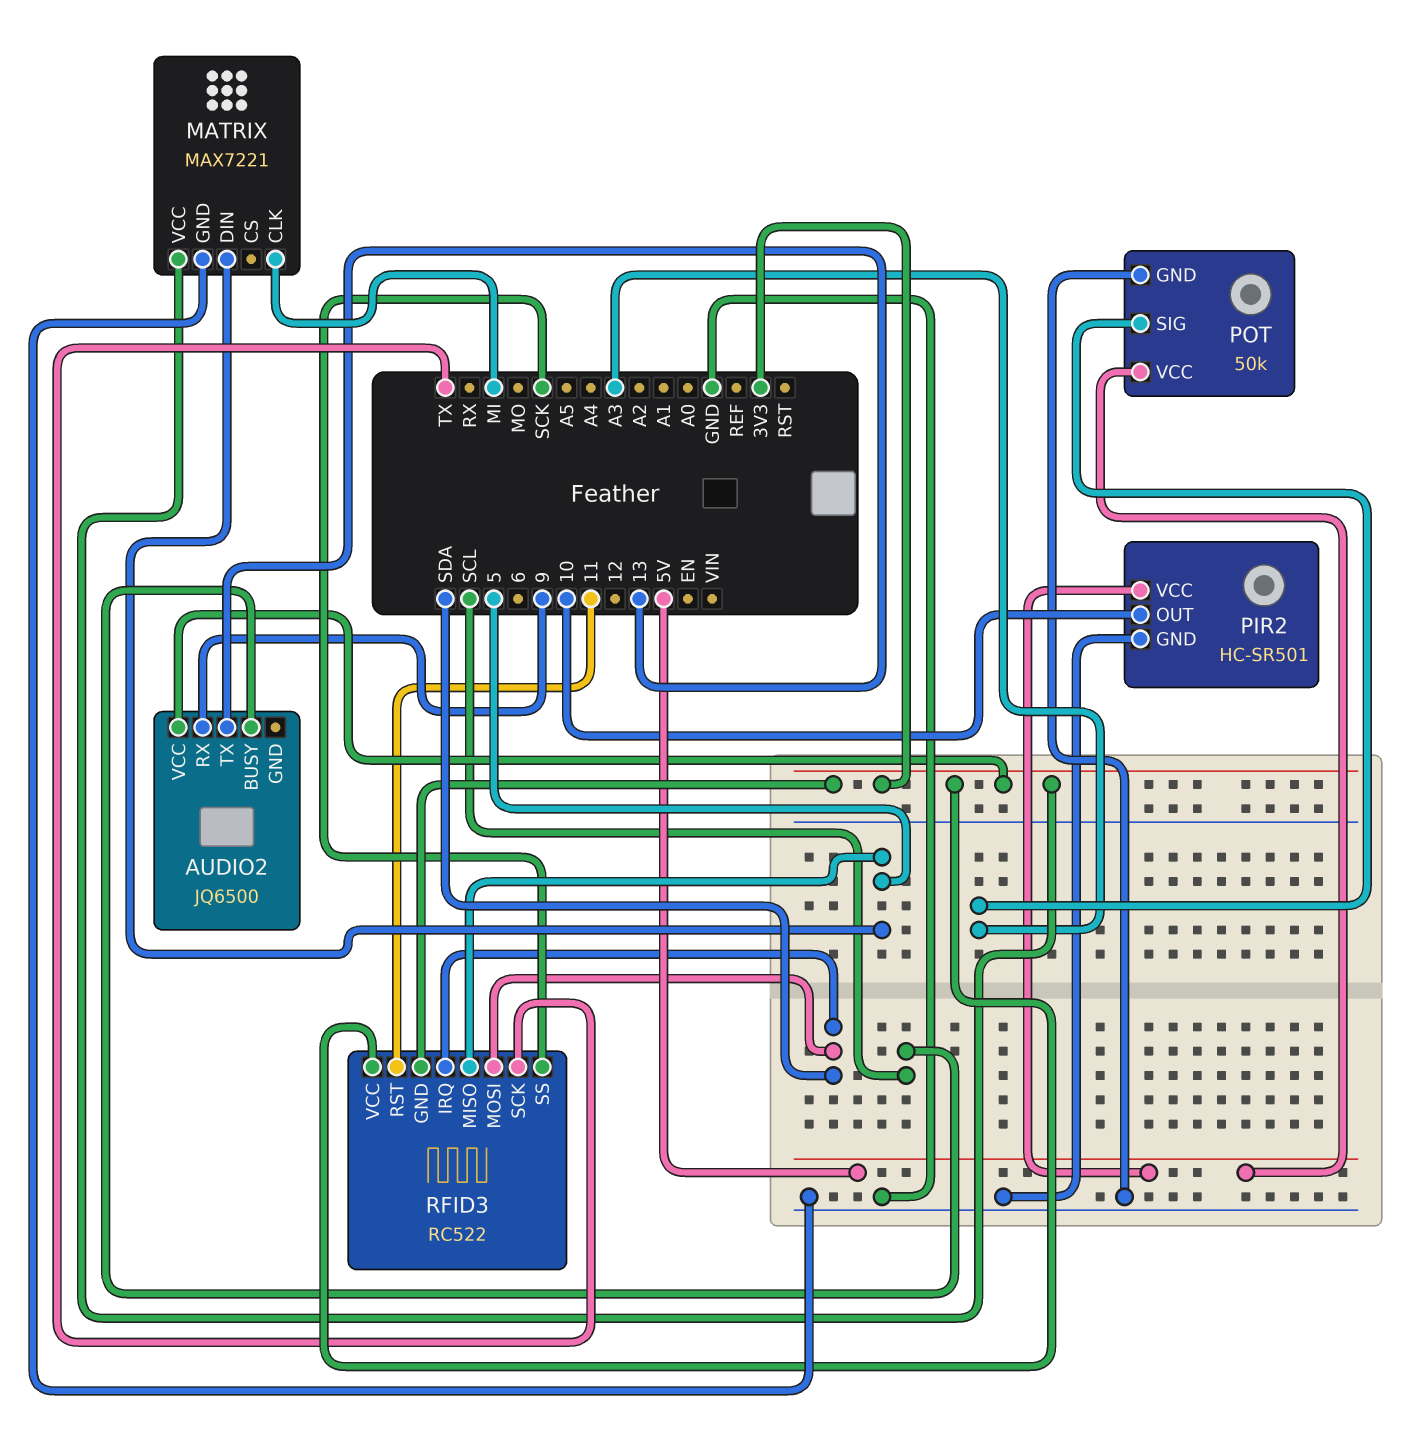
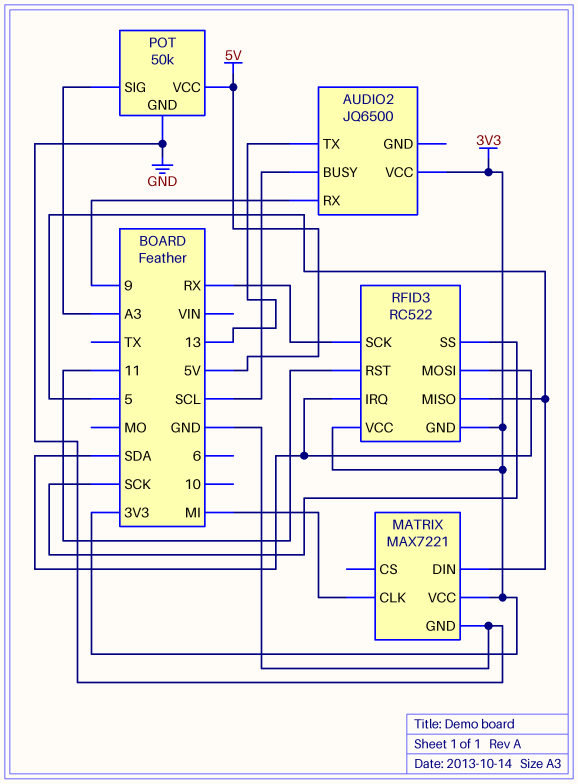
PIR2: HC-SR501 -> none
PIR2 pin GND: GND -> none
PIR2 pin OUT: 10 -> none
PIR2 pin VCC: 5V -> none
RFID3 pin SCK: TX -> RX

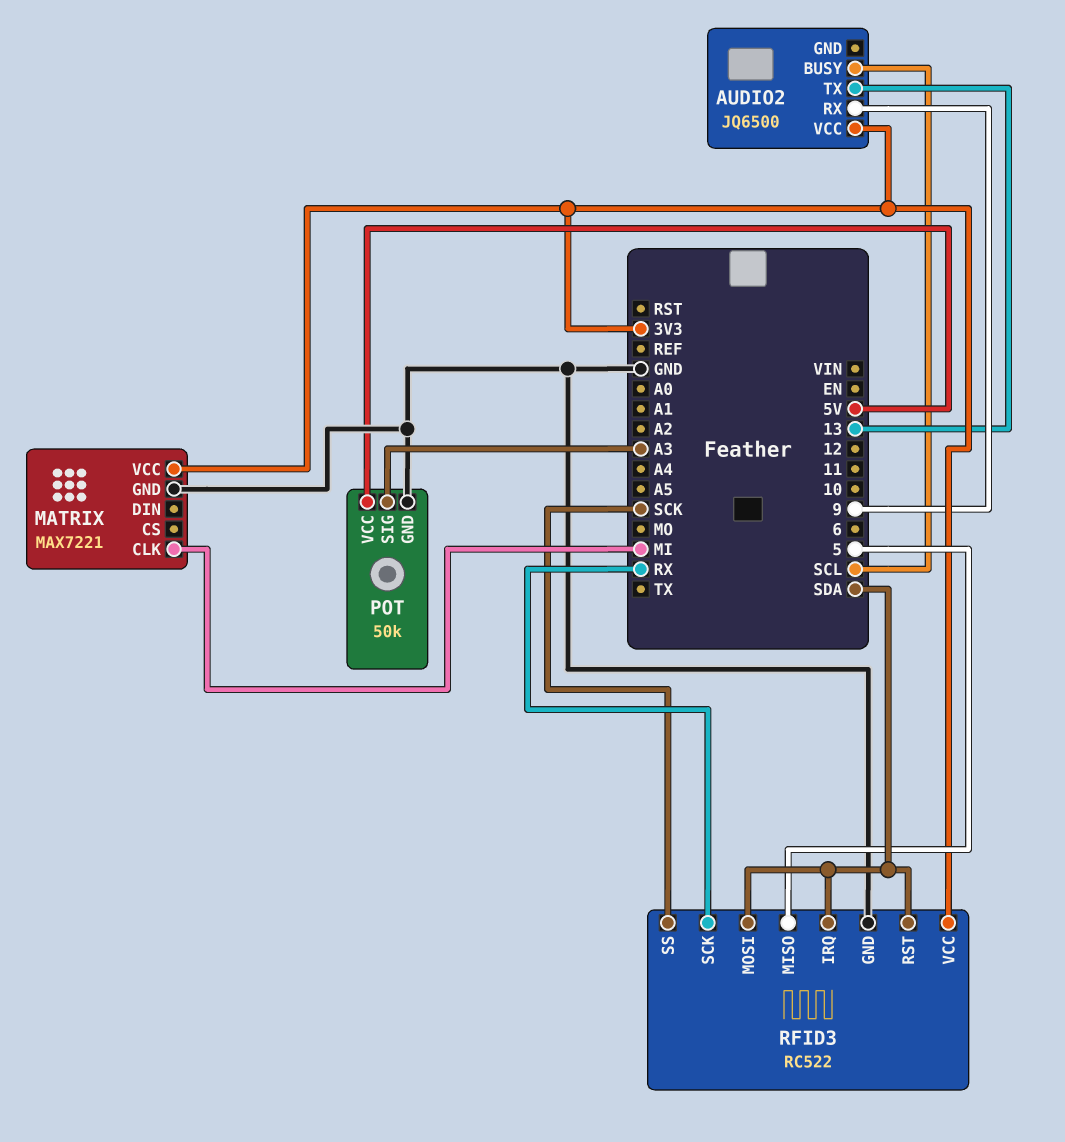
MATRIX pin DIN: 5 -> none
RFID3 pin GND: 3V3 -> GND
RFID3 pin RST: 11 -> SDA

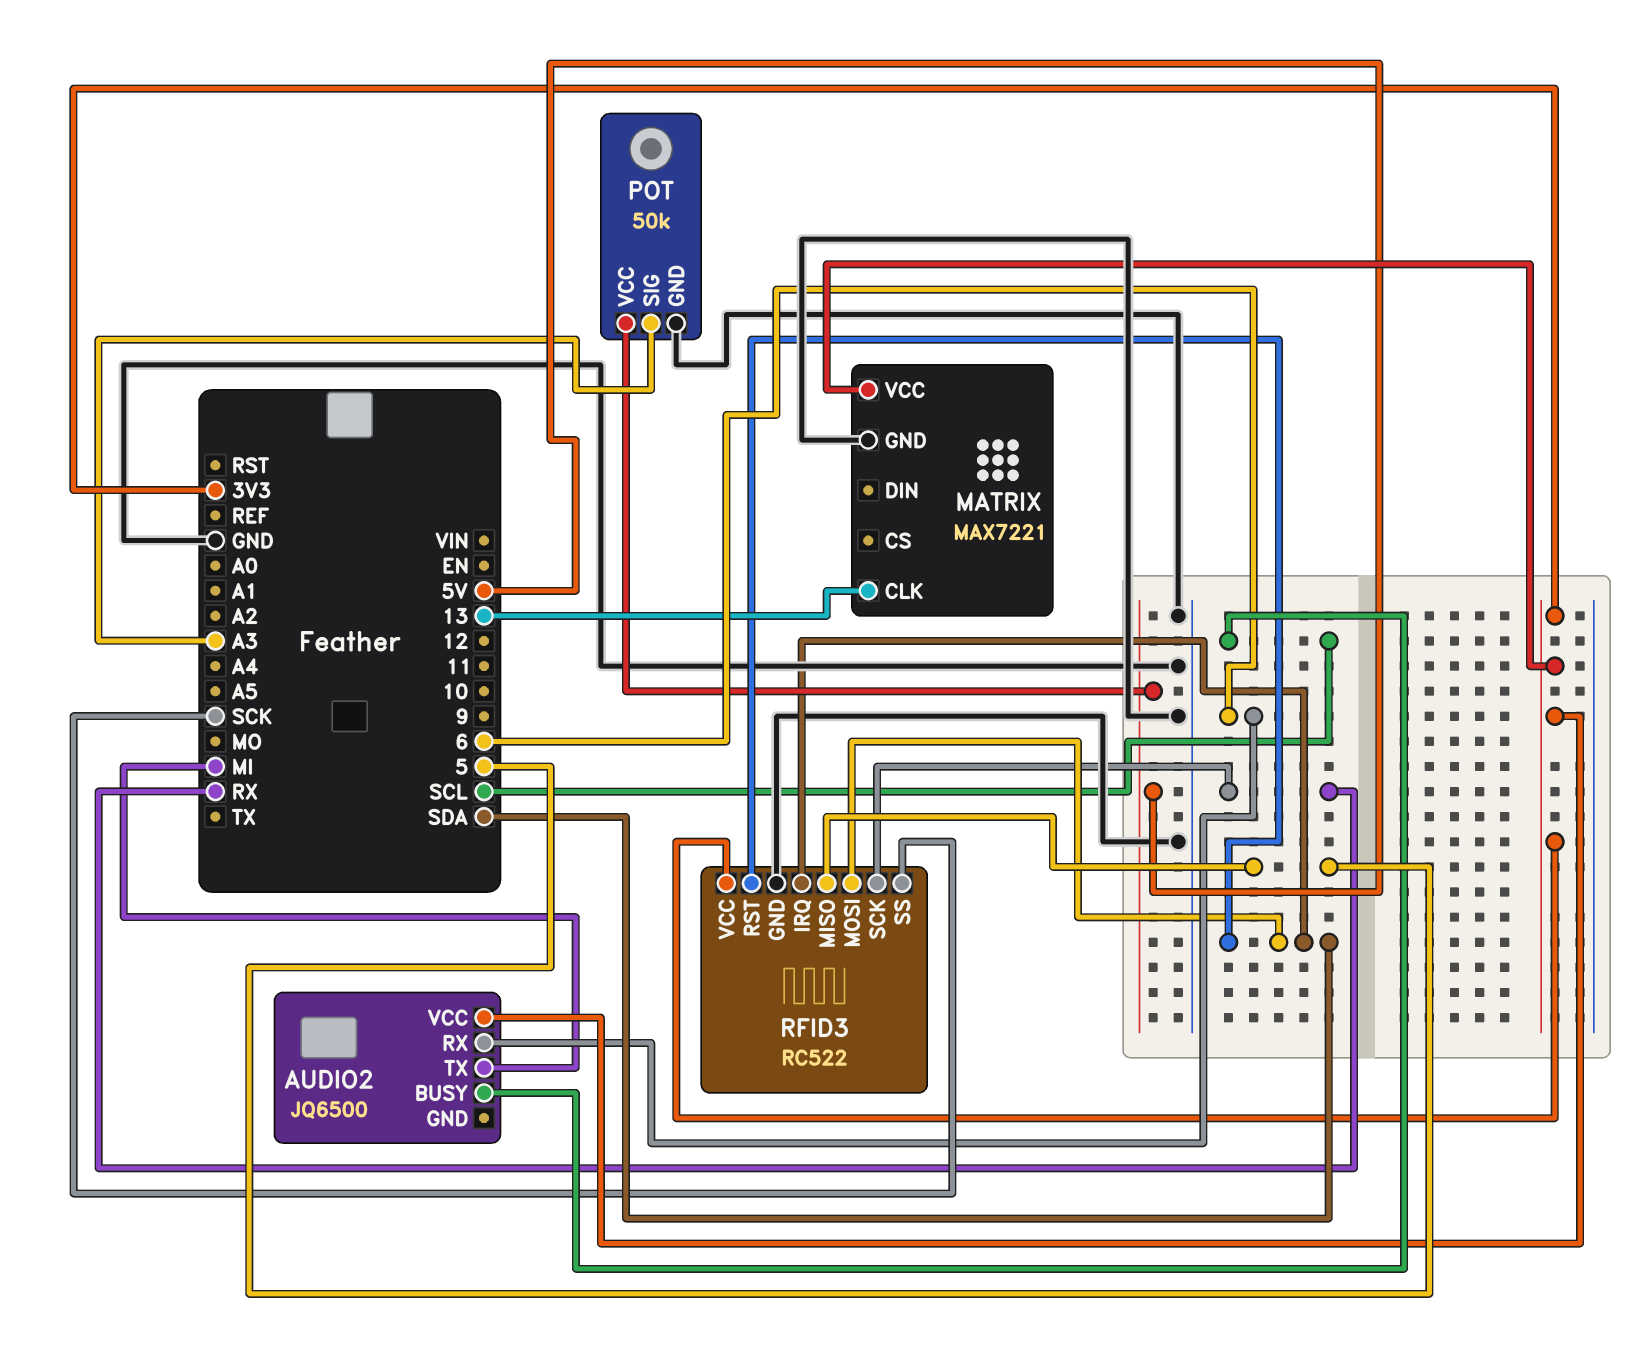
AUDIO2 pin RX: 9 -> 6
AUDIO2 pin TX: 13 -> MI
MATRIX pin CLK: MI -> 13

